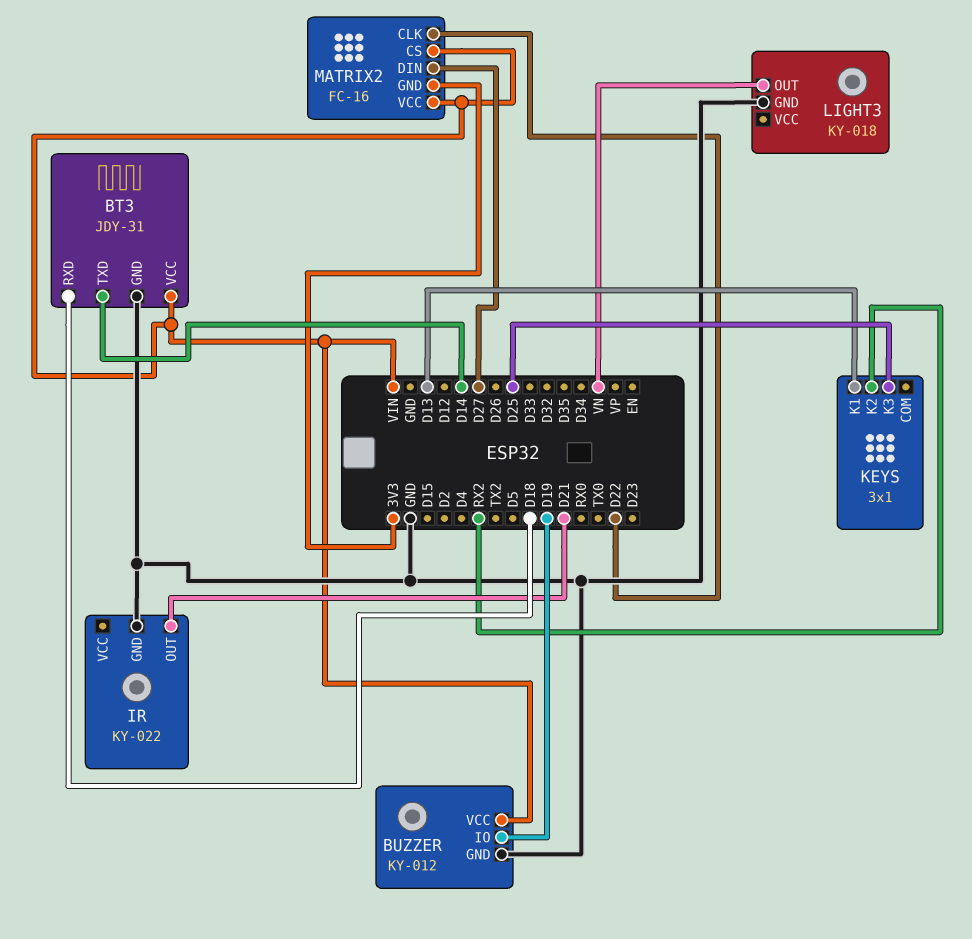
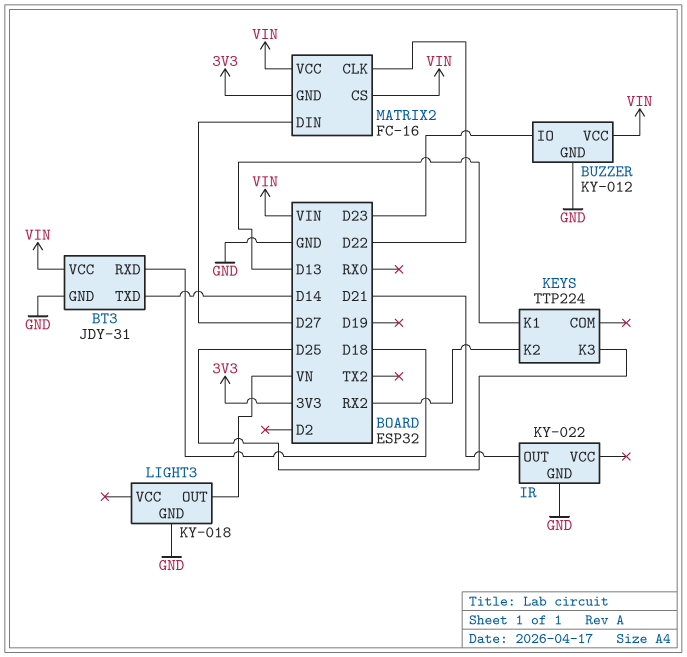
BUZZER pin IO: D19 -> D23
KEYS: 3x1 -> TTP224

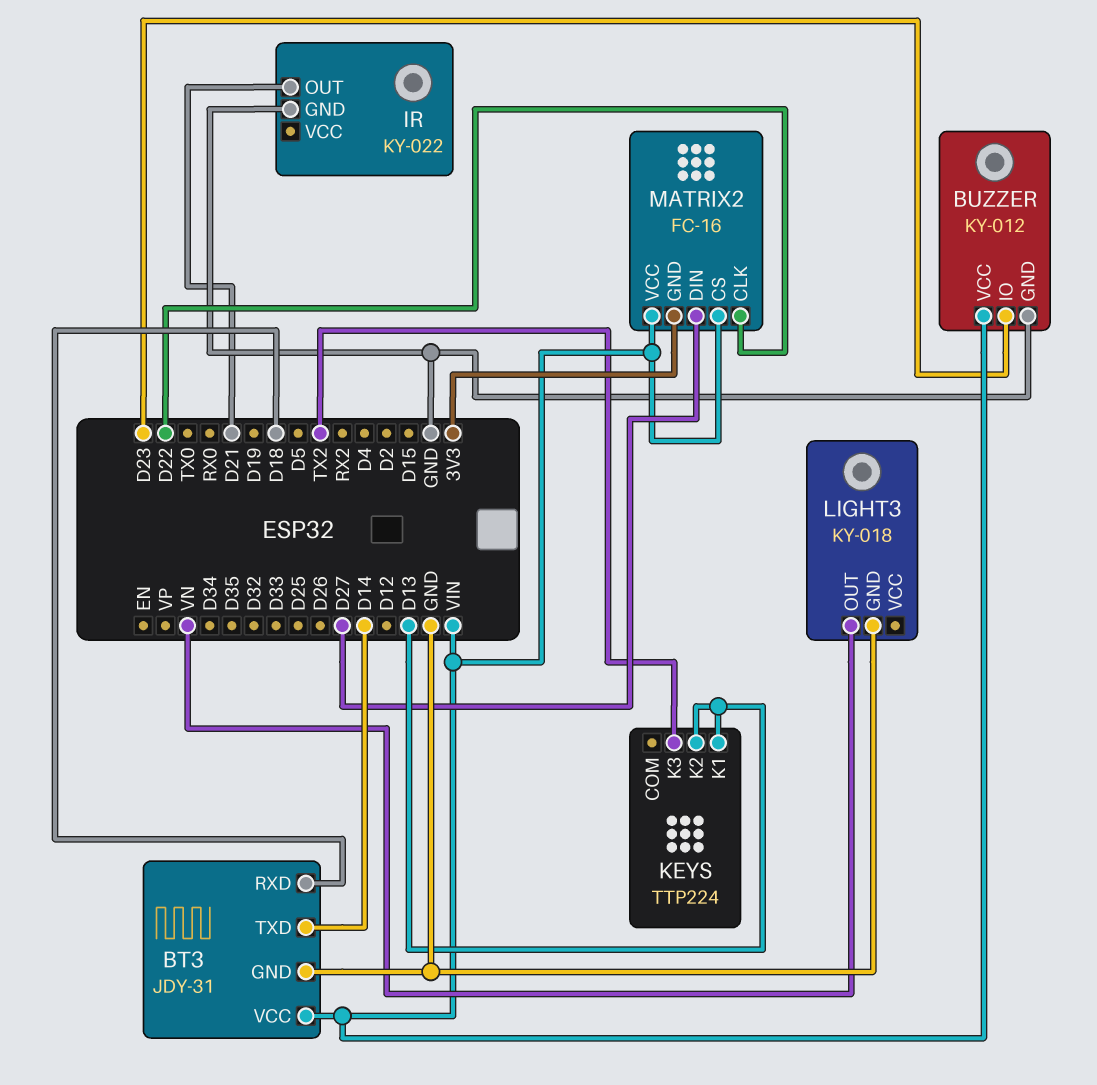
KEYS pin K2: RX2 -> D13
KEYS pin K3: D25 -> TX2

